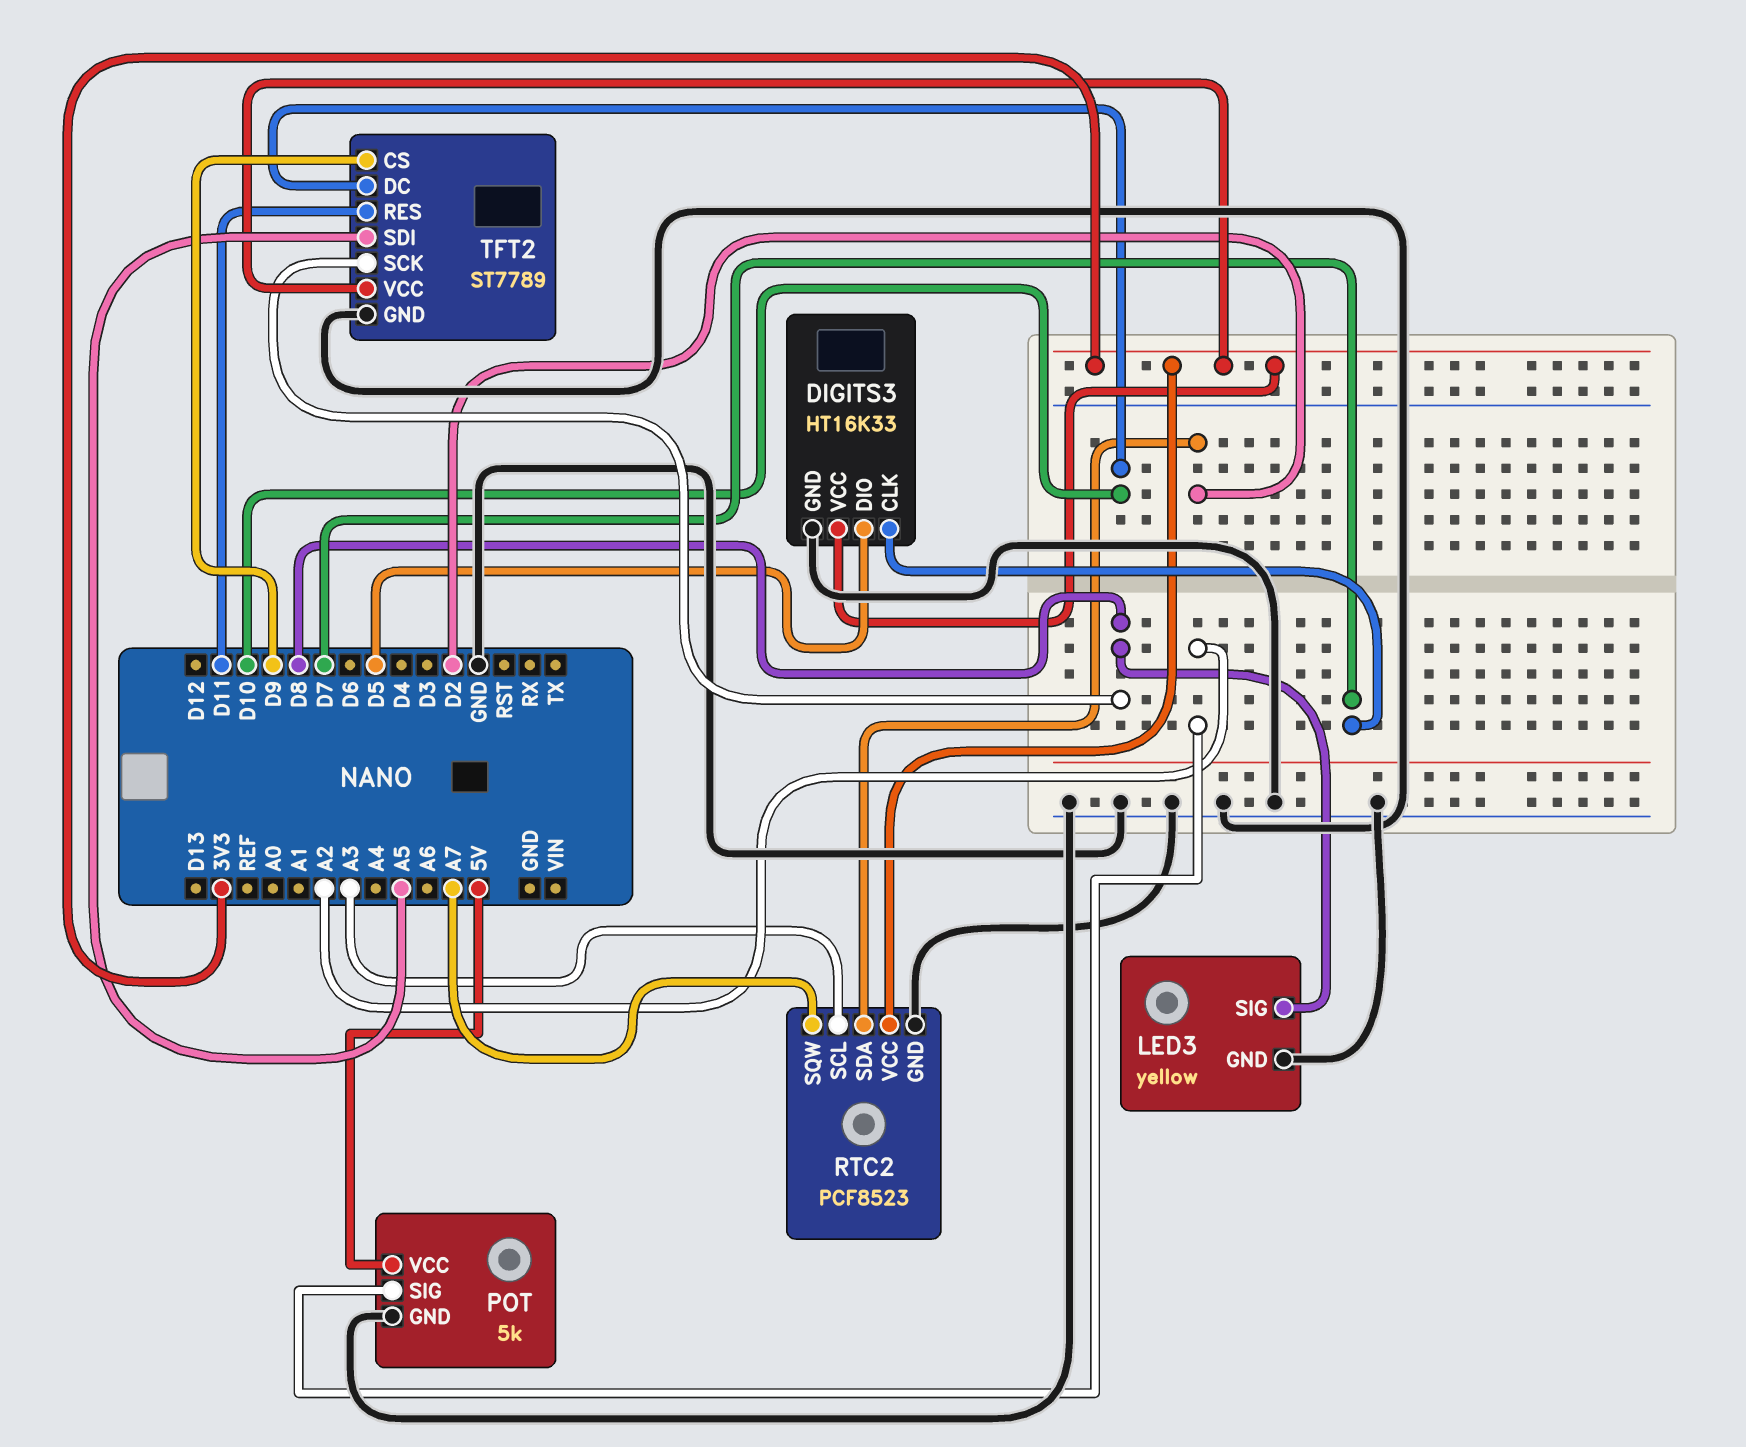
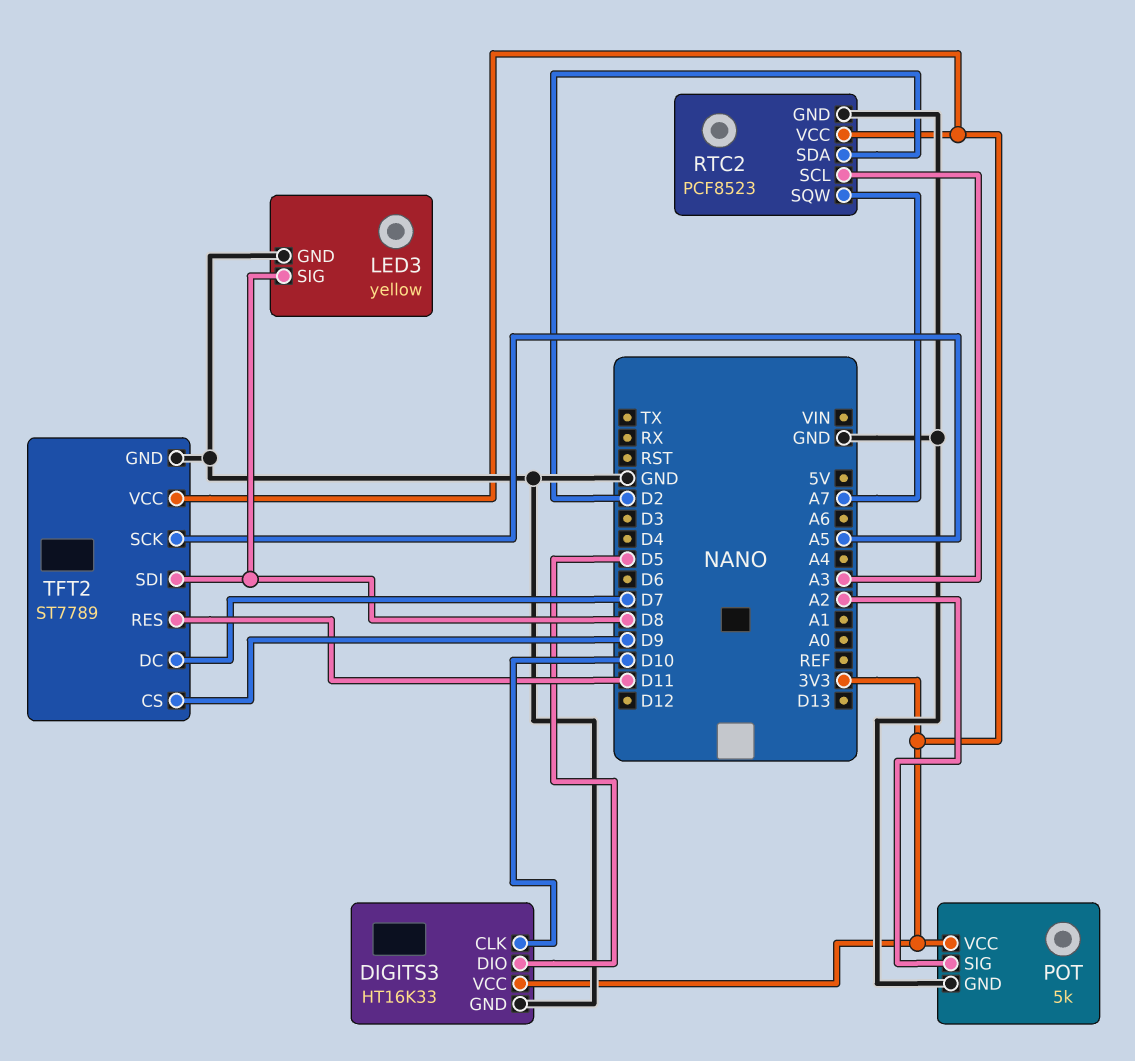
DIGITS3 pin CLK: D7 -> D10
POT pin VCC: 5V -> 3V3
TFT2 pin DC: D10 -> D7
TFT2 pin SCK: D8 -> A5
TFT2 pin SDI: A5 -> D8

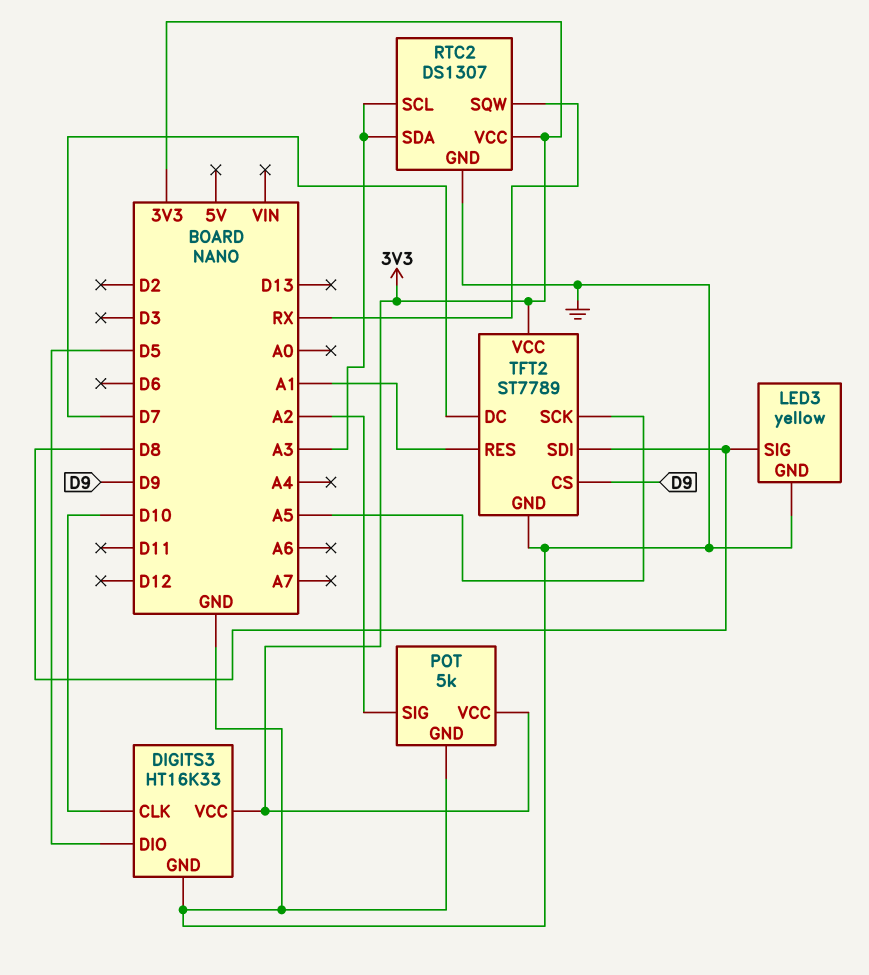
RTC2: PCF8523 -> DS1307
RTC2 pin SDA: D2 -> A3
RTC2 pin SQW: A7 -> RX
TFT2 pin RES: D11 -> A1

